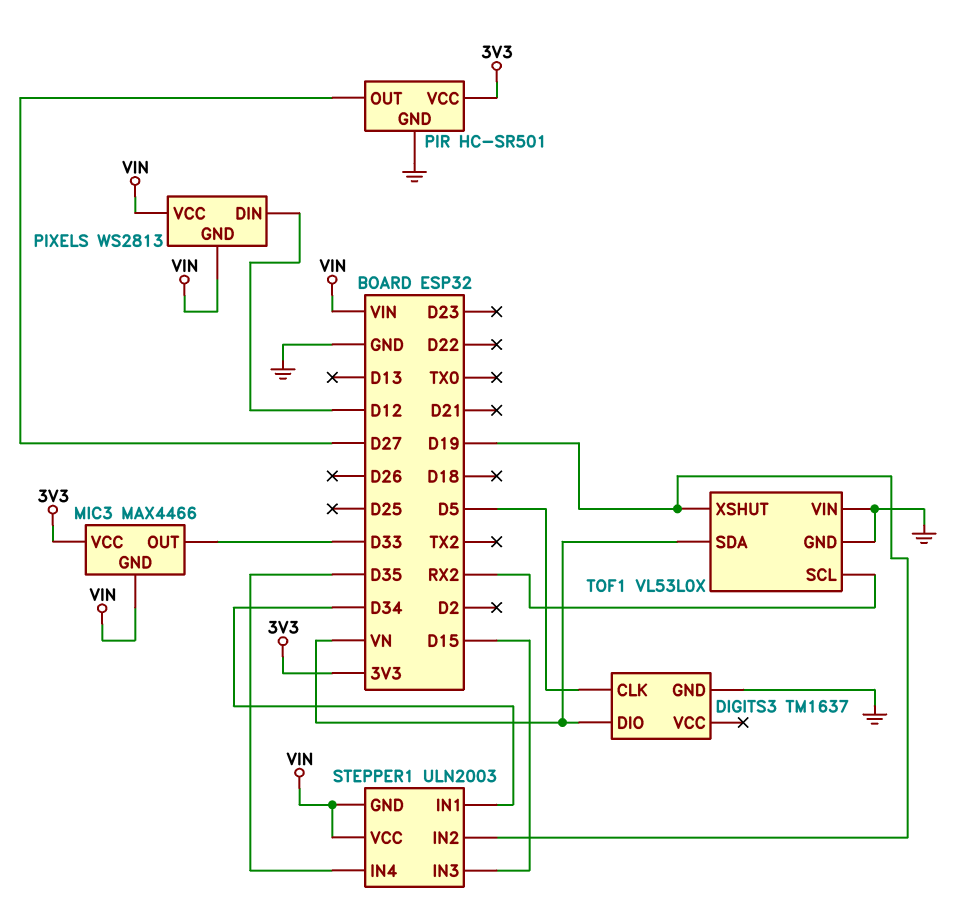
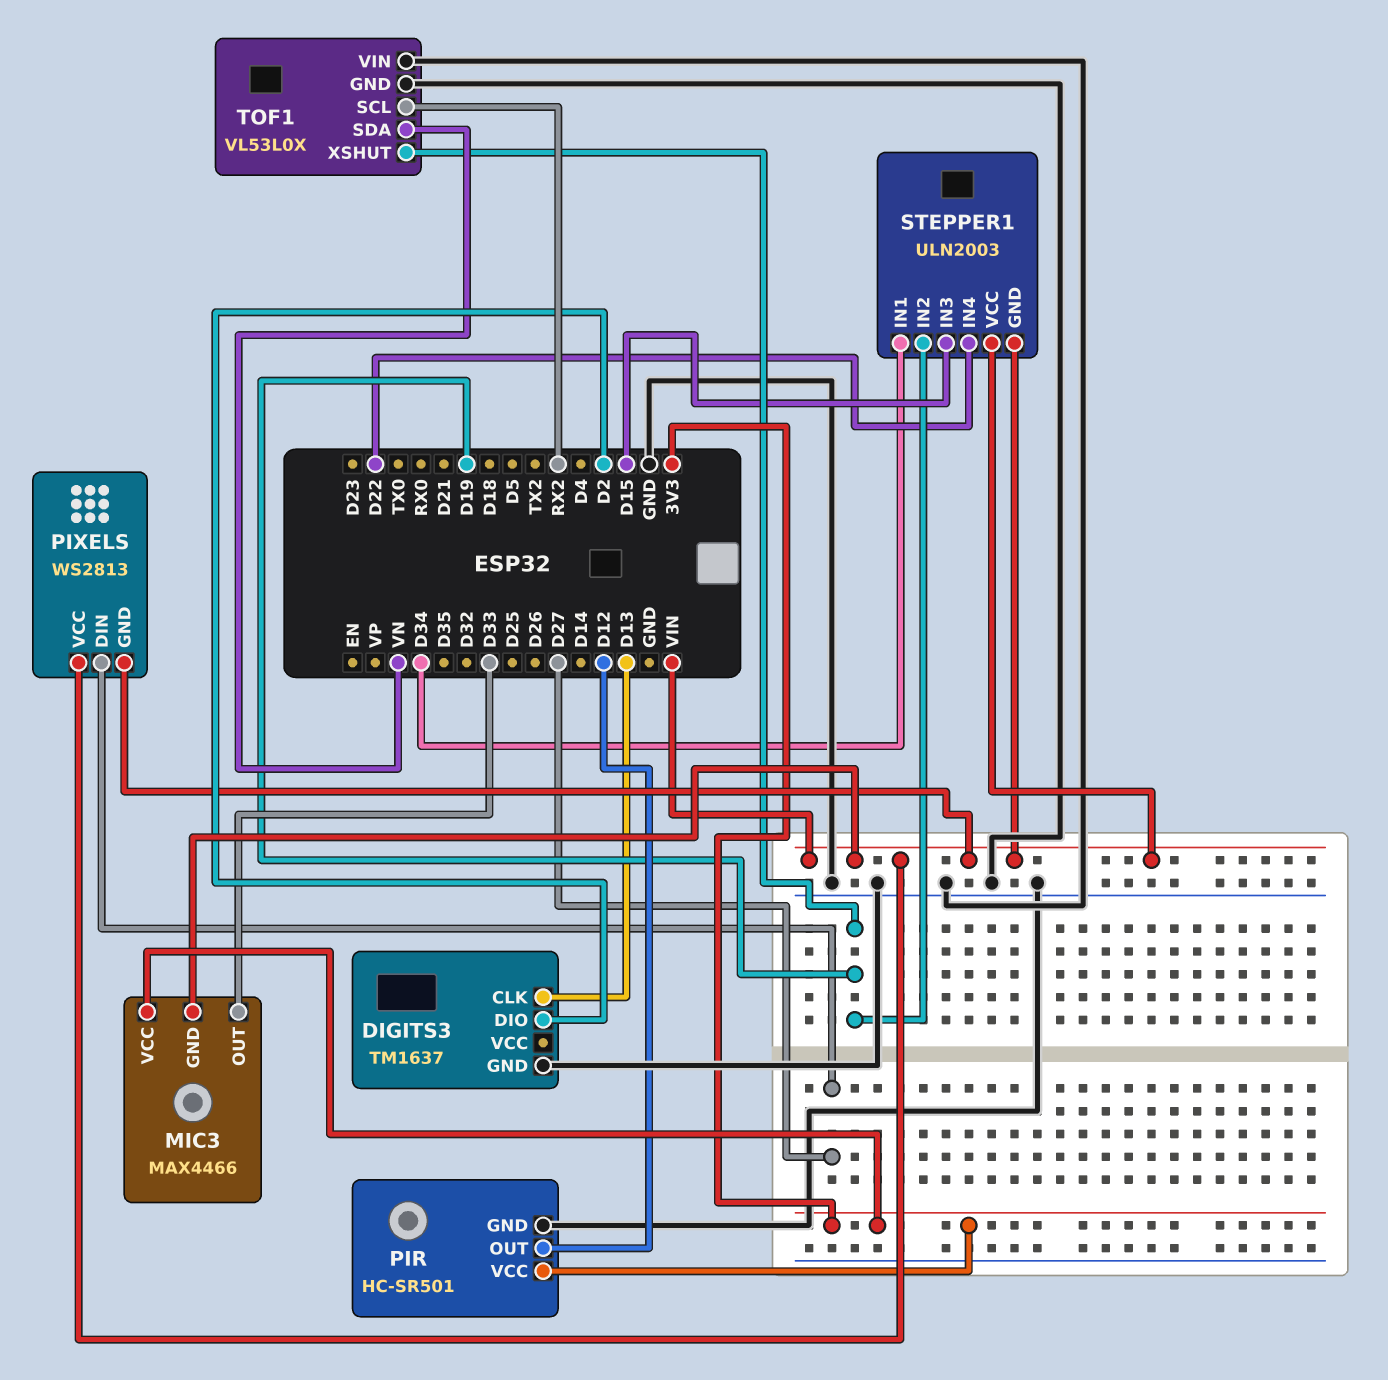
DIGITS3 pin CLK: D5 -> D13
DIGITS3 pin DIO: VN -> D2
PIR pin OUT: D27 -> D12
PIXELS pin DIN: D12 -> D27
STEPPER1 pin IN4: D35 -> D22

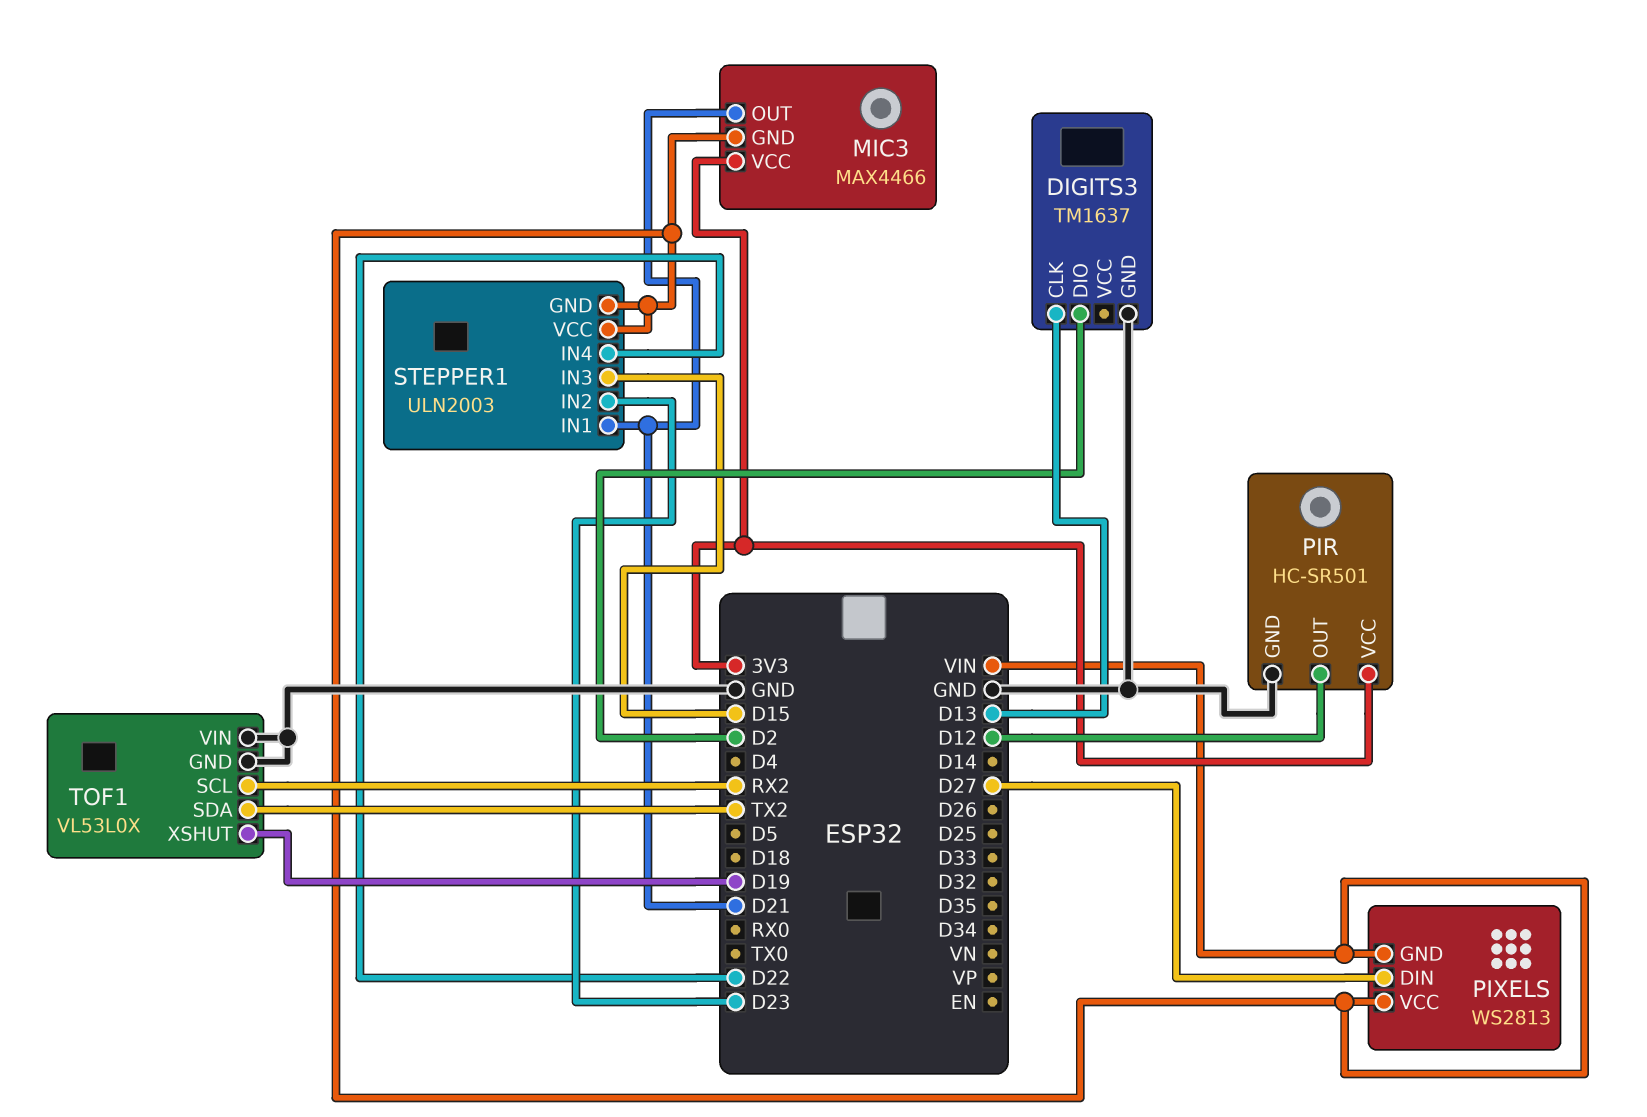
MIC3 pin OUT: D33 -> D21
STEPPER1 pin IN1: D34 -> D21
STEPPER1 pin IN2: D19 -> D23
TOF1 pin SDA: VN -> TX2

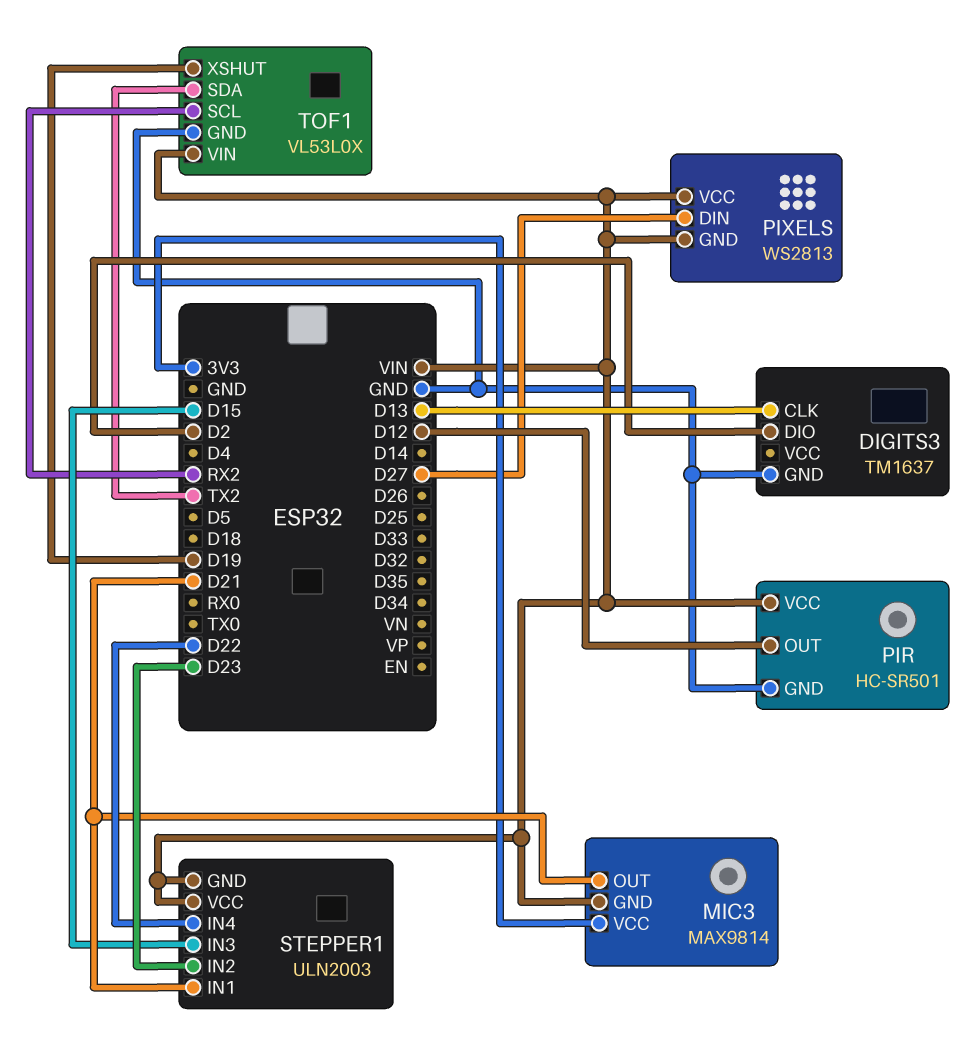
MIC3: MAX4466 -> MAX9814
PIR pin VCC: 3V3 -> VIN
TOF1 pin VIN: GND -> VIN

